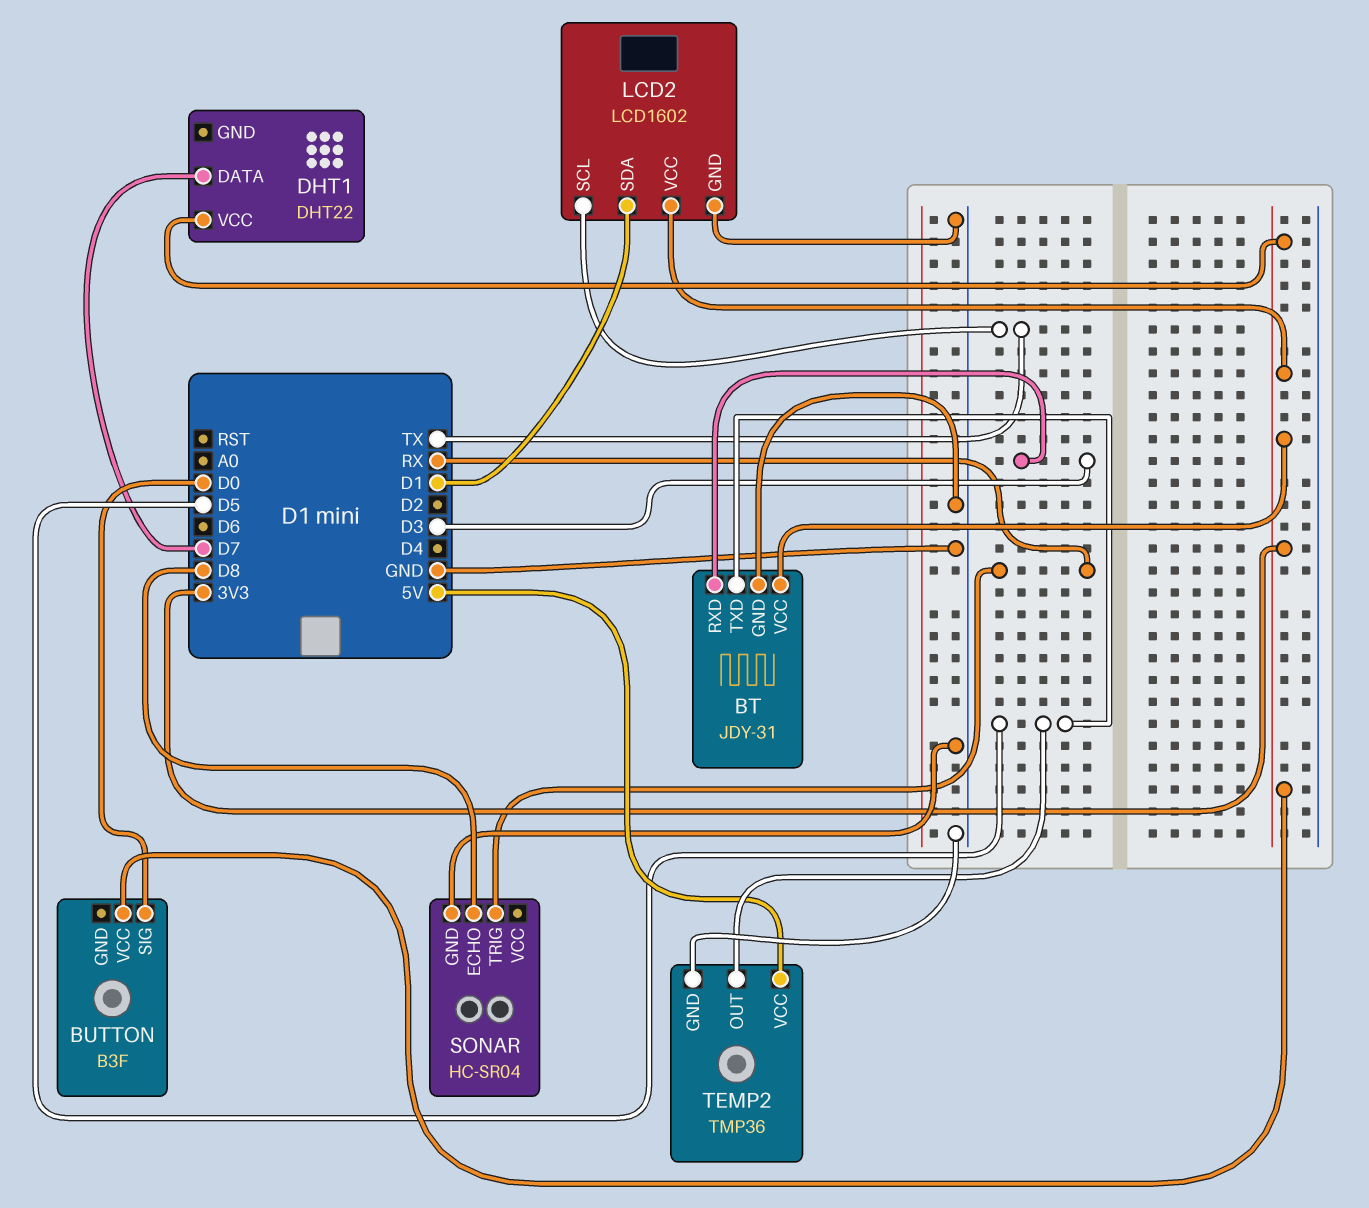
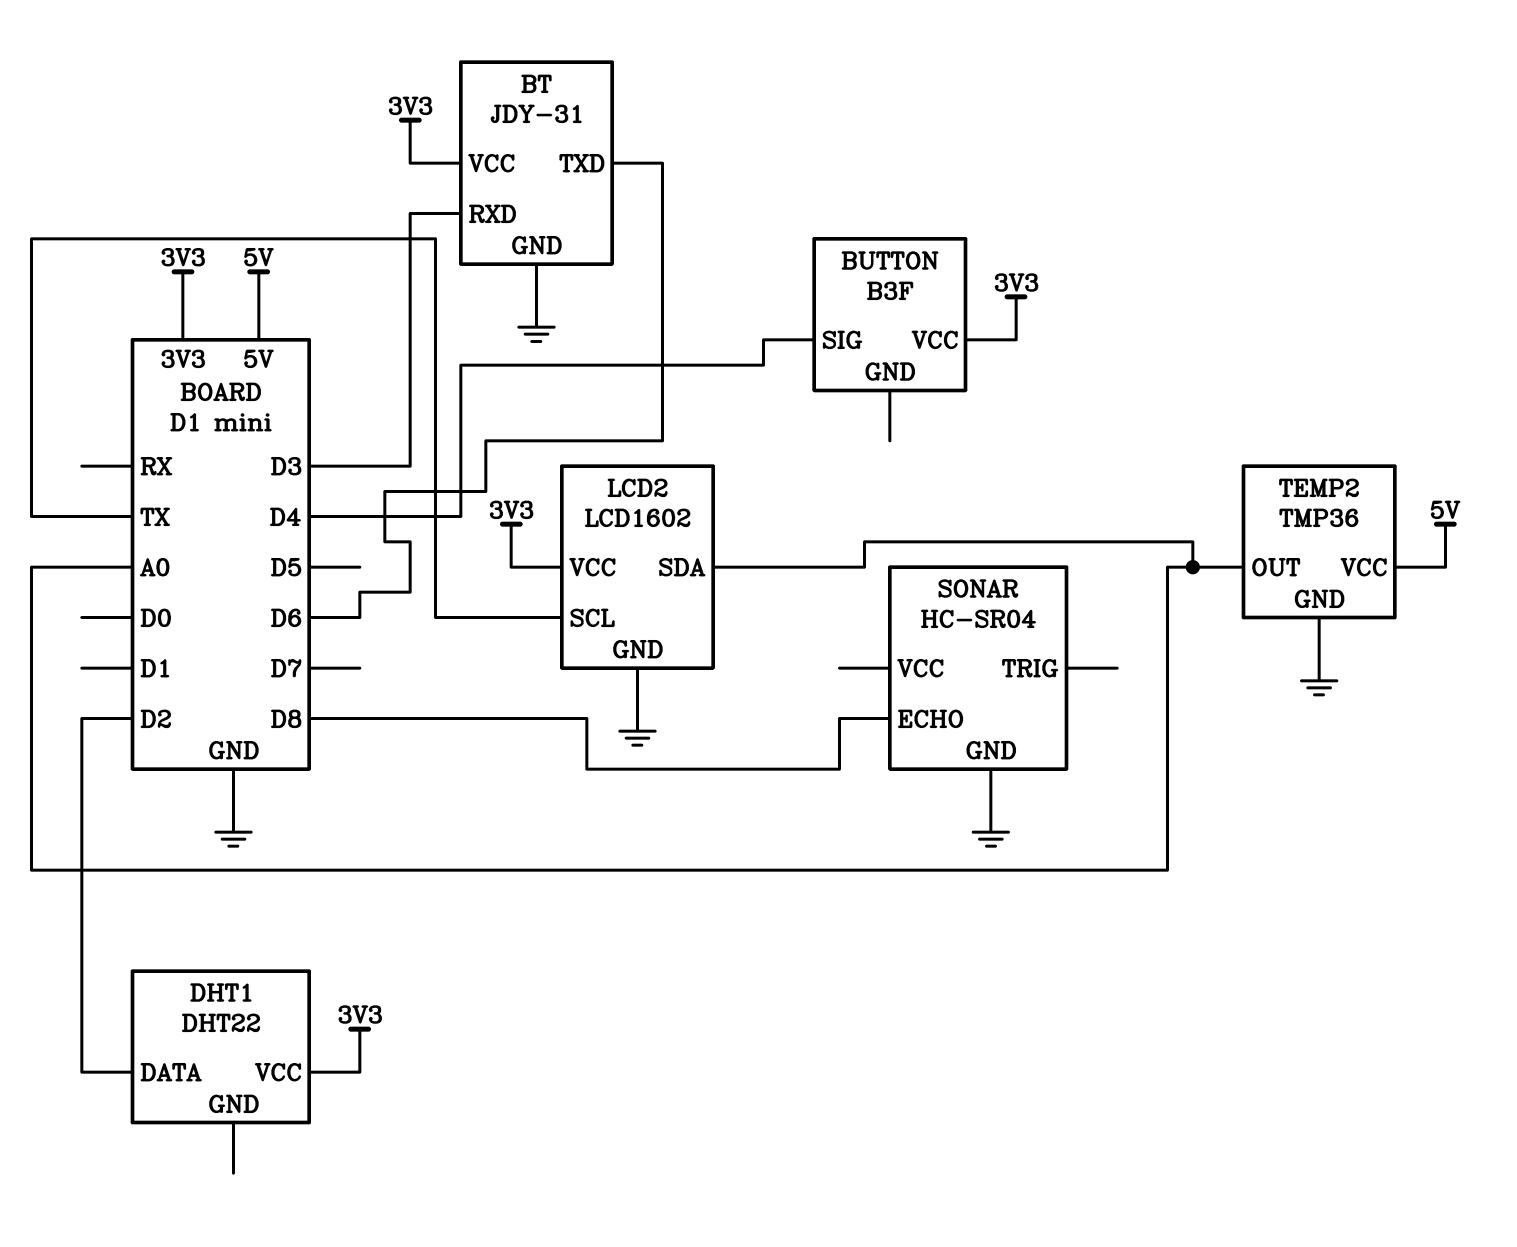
BT pin TXD: D5 -> D6
BUTTON pin SIG: D0 -> D4
DHT1 pin DATA: D7 -> D2
LCD2 pin SDA: D1 -> A0
SONAR pin TRIG: RX -> none
TEMP2 pin OUT: D5 -> A0

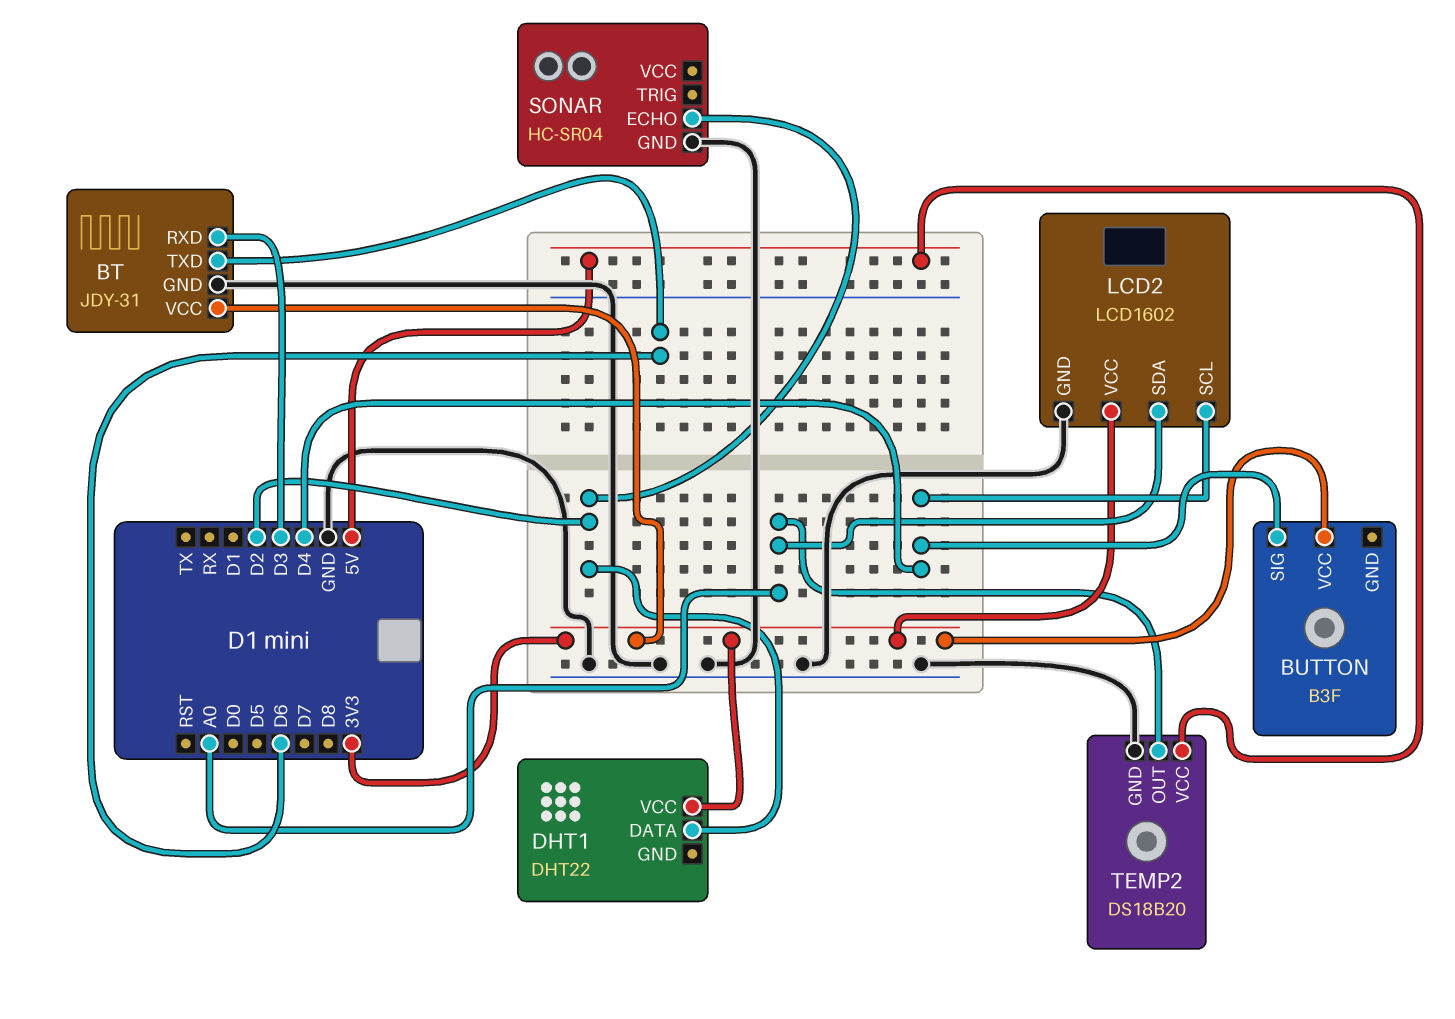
LCD2 pin SCL: TX -> D4
SONAR pin ECHO: D8 -> D2
TEMP2: TMP36 -> DS18B20

